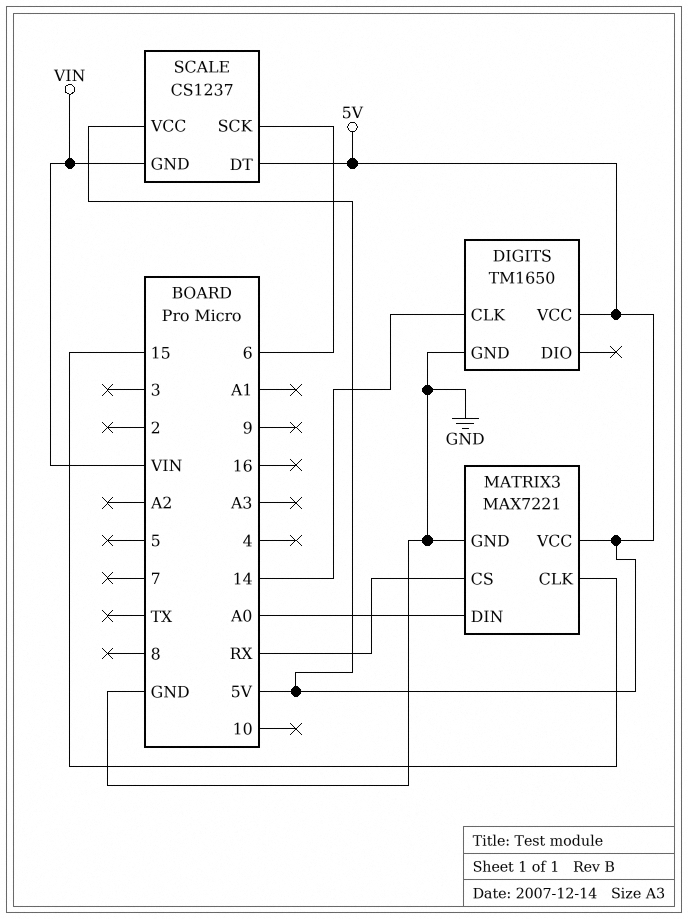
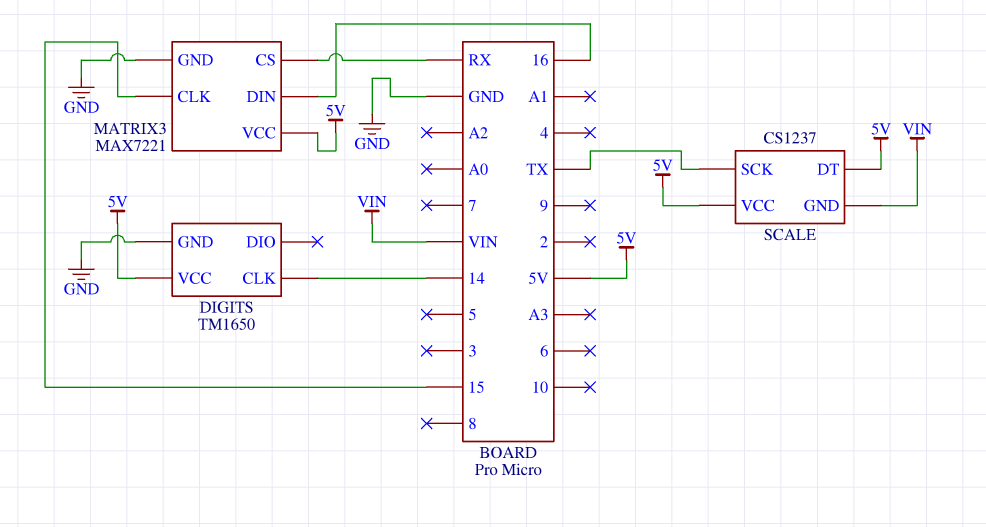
MATRIX3 pin DIN: A0 -> 16
SCALE pin SCK: 6 -> TX

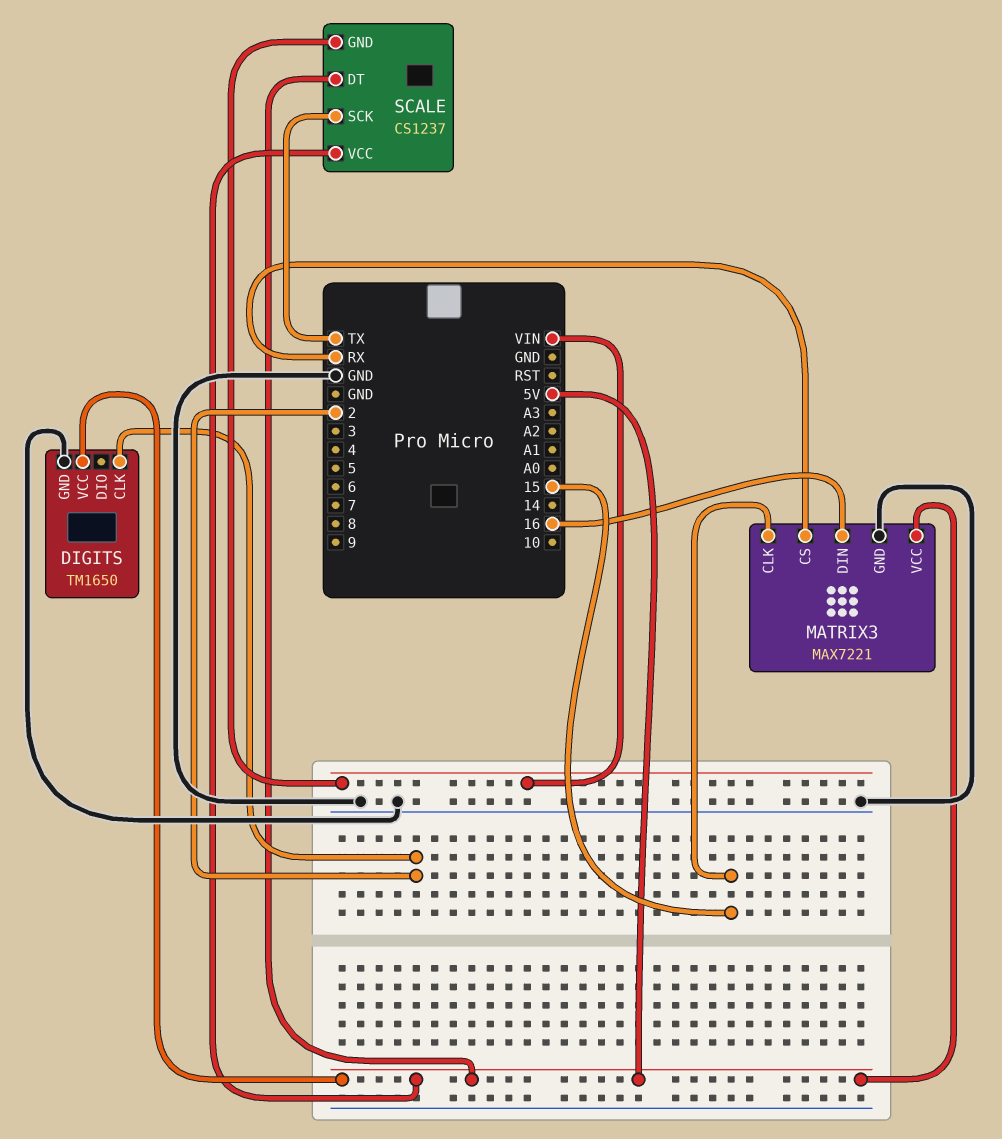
DIGITS pin CLK: 14 -> 2

